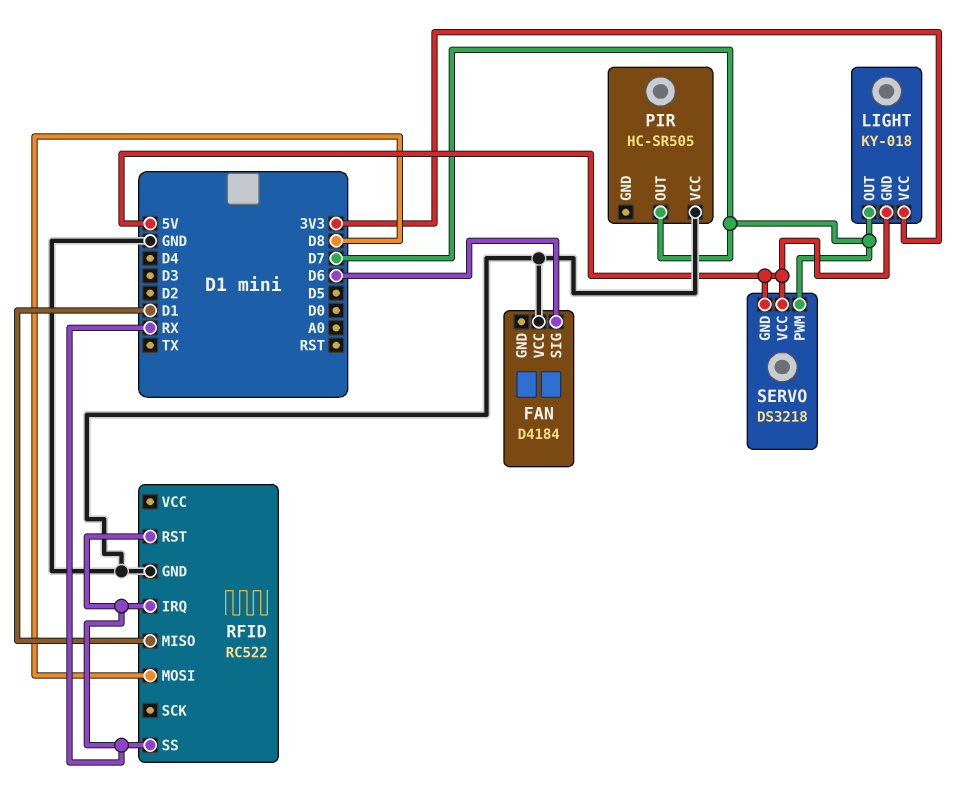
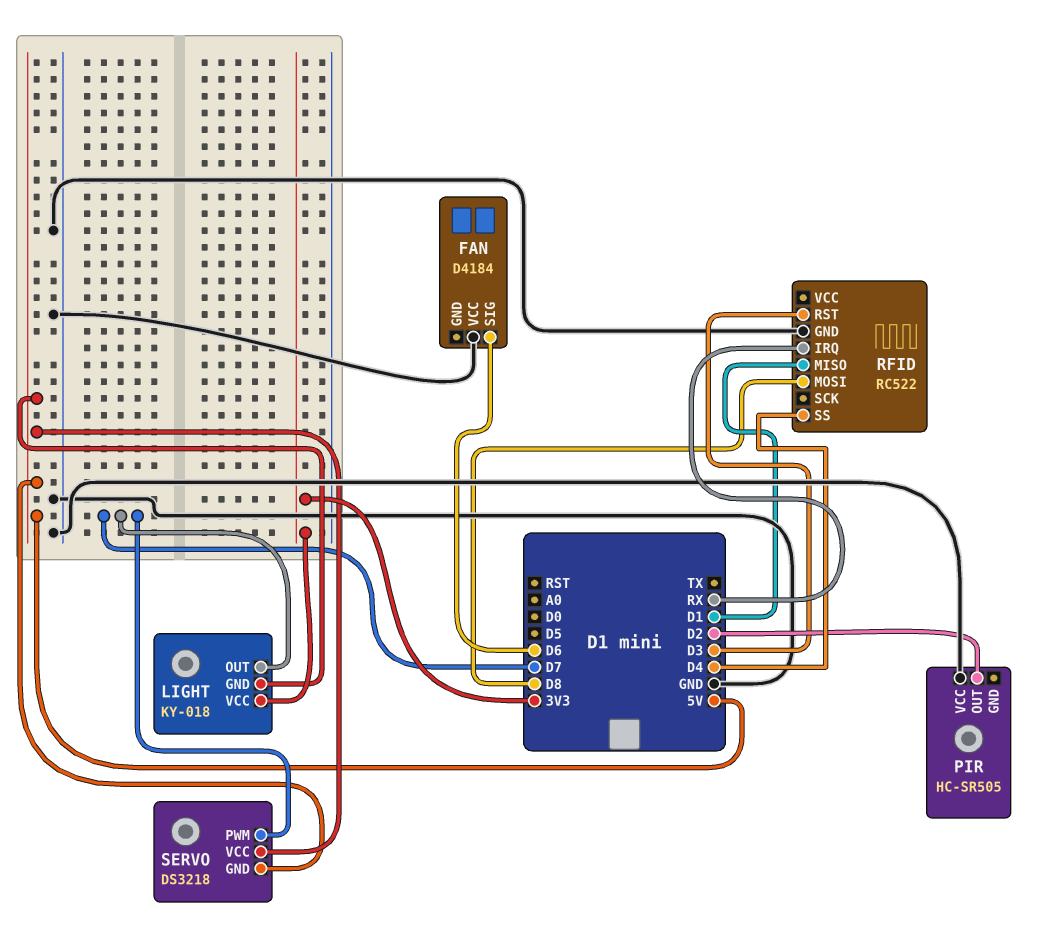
PIR pin OUT: D7 -> D2
RFID pin RST: RX -> D3
RFID pin SS: RX -> D4

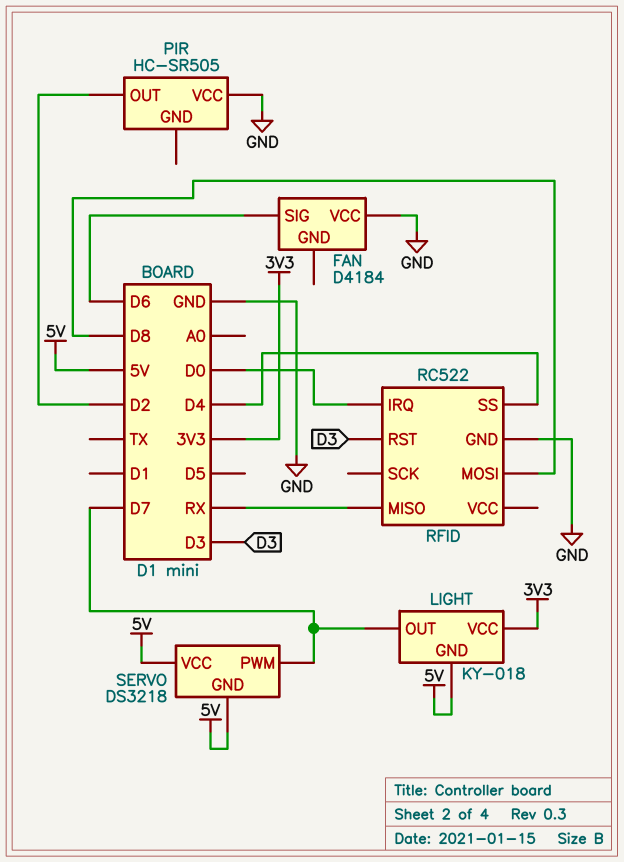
RFID pin IRQ: RX -> D0
RFID pin MISO: D1 -> RX

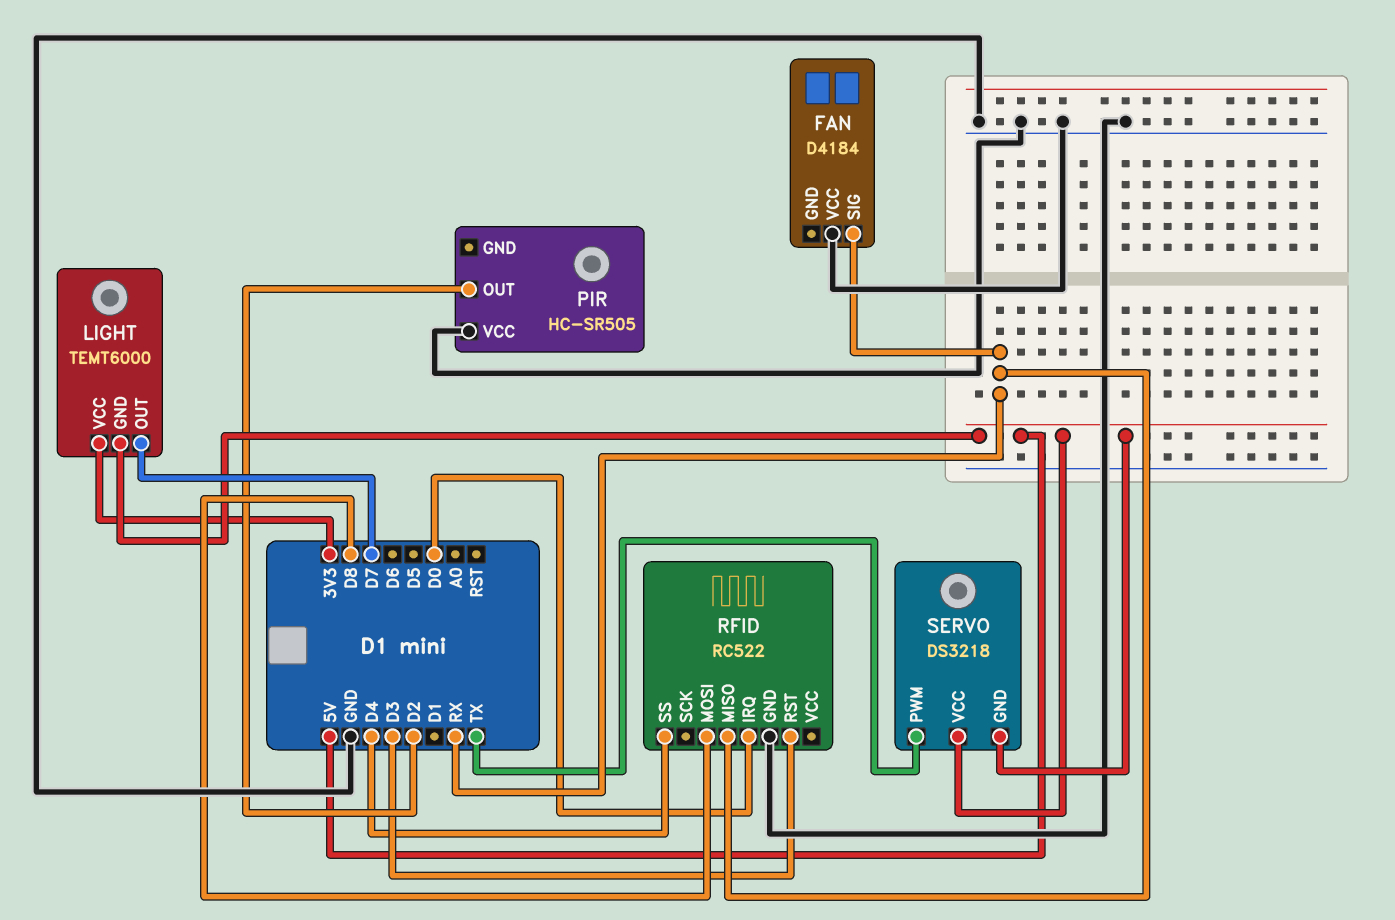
FAN pin SIG: D6 -> RX
LIGHT: KY-018 -> TEMT6000
SERVO pin PWM: D7 -> TX

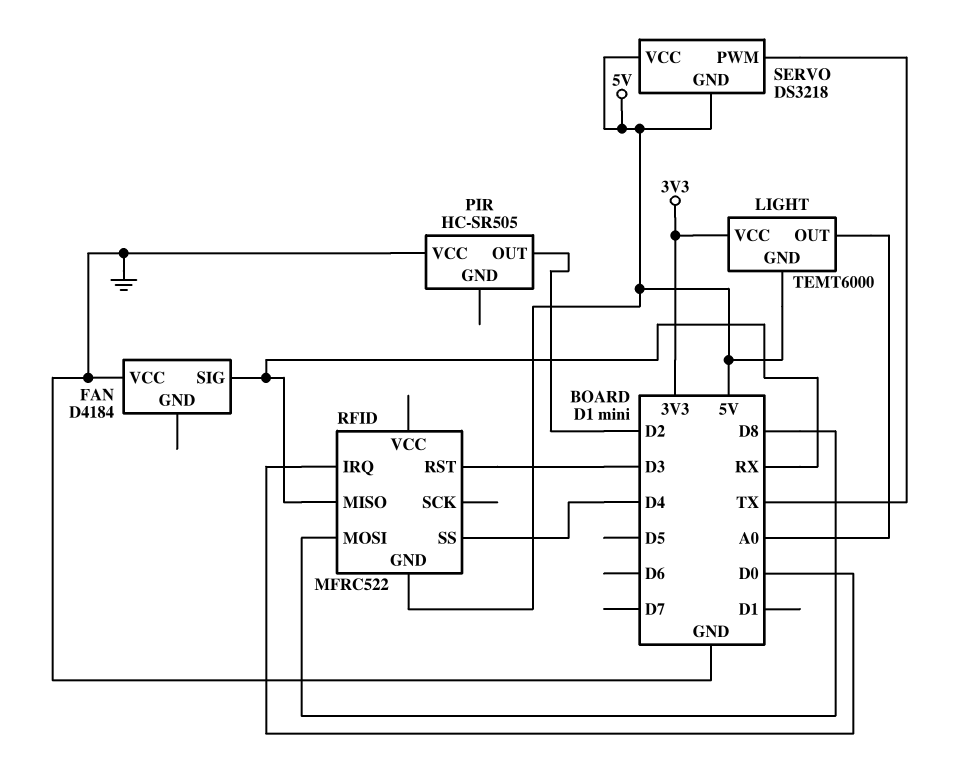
LIGHT pin OUT: D7 -> A0
RFID: RC522 -> MFRC522
RFID pin GND: GND -> 5V

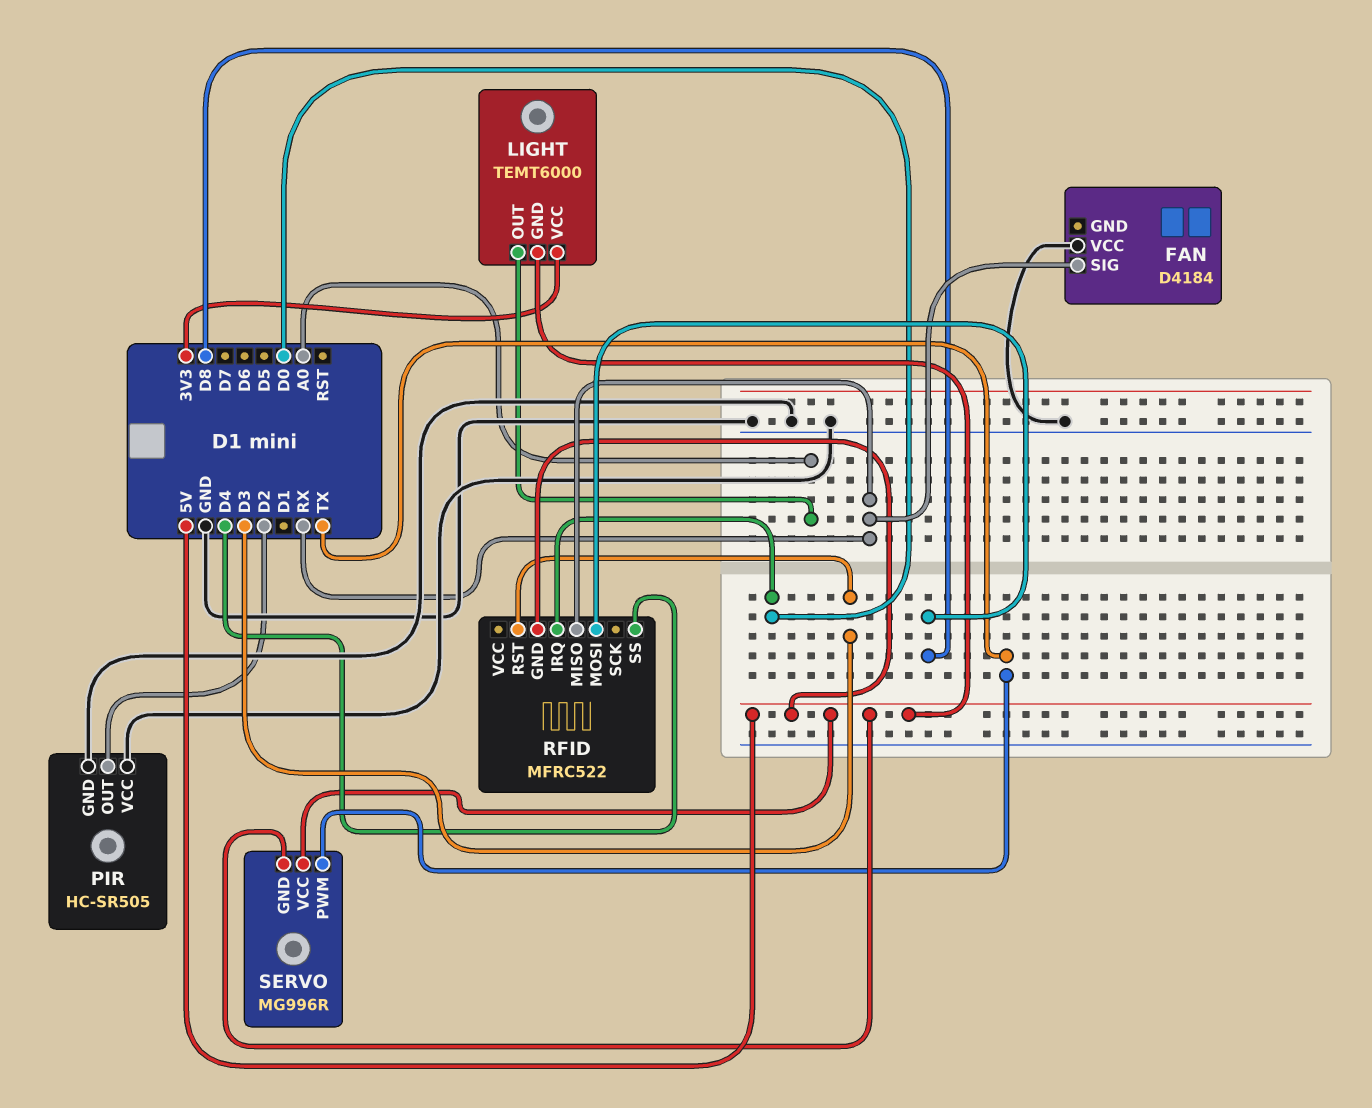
PIR pin GND: none -> GND
SERVO: DS3218 -> MG996R

